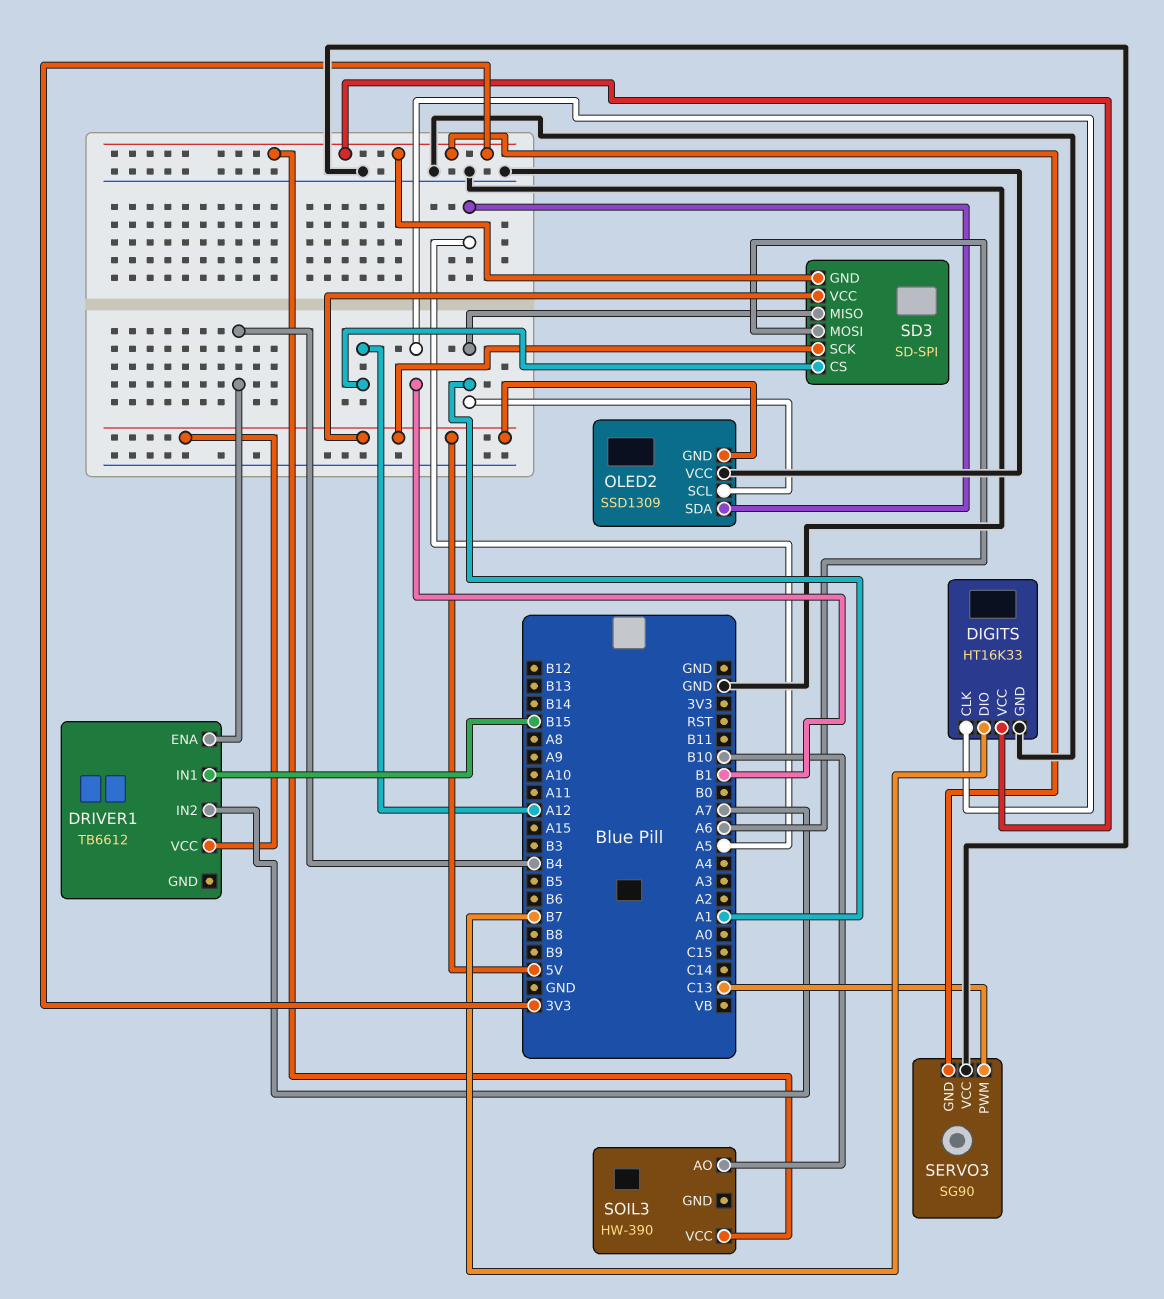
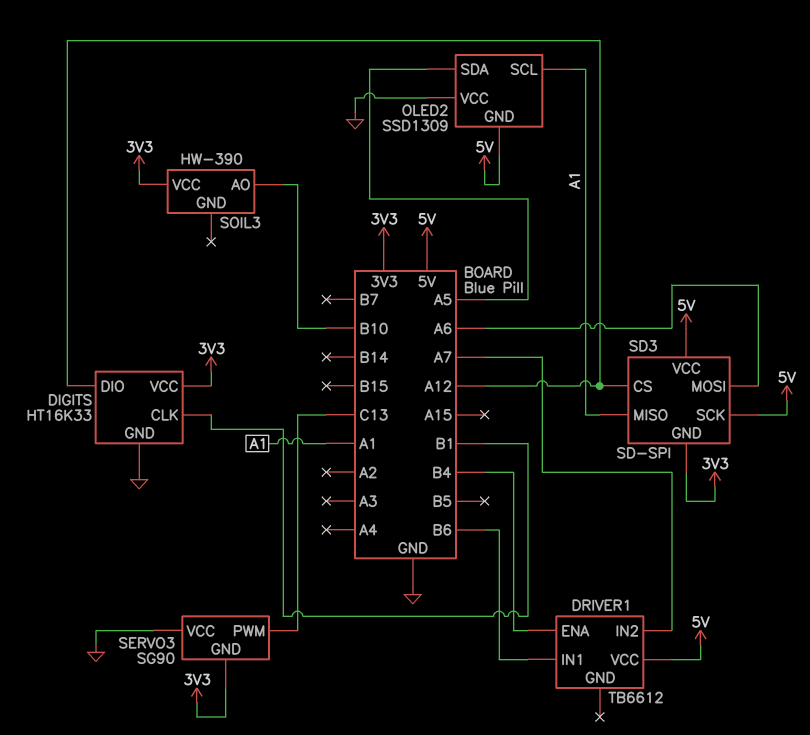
DIGITS pin DIO: B7 -> A12
DRIVER1 pin IN1: B15 -> B6

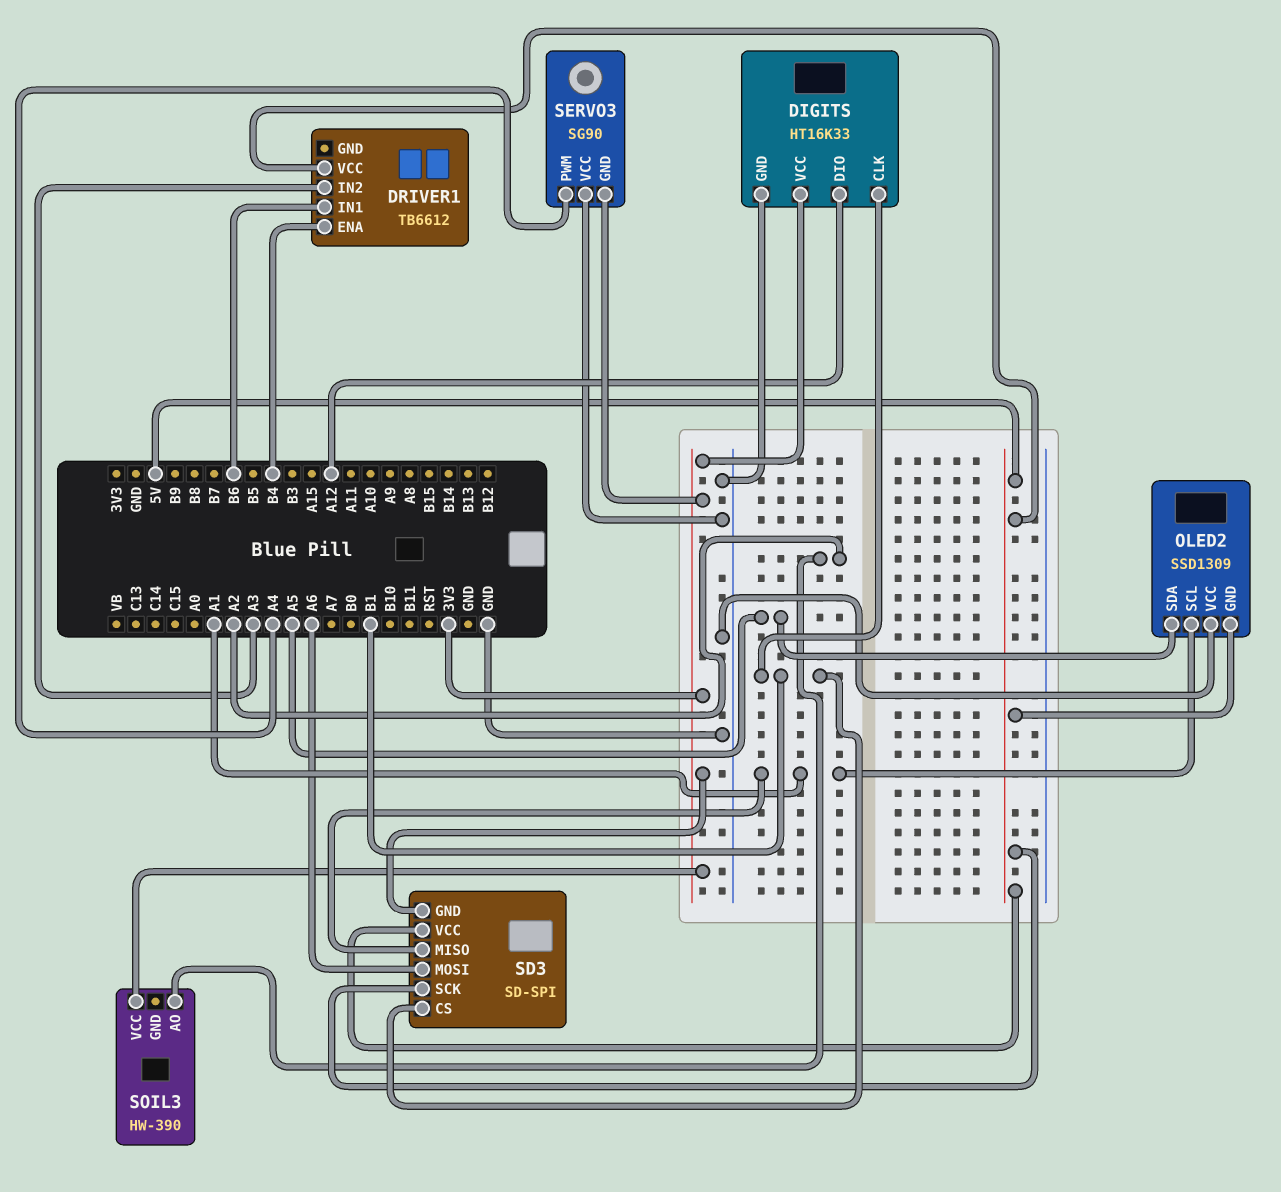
DRIVER1 pin IN2: A7 -> A3
SD3 pin CS: A12 -> B1
SERVO3 pin PWM: C13 -> A4
SOIL3 pin AO: B10 -> A2

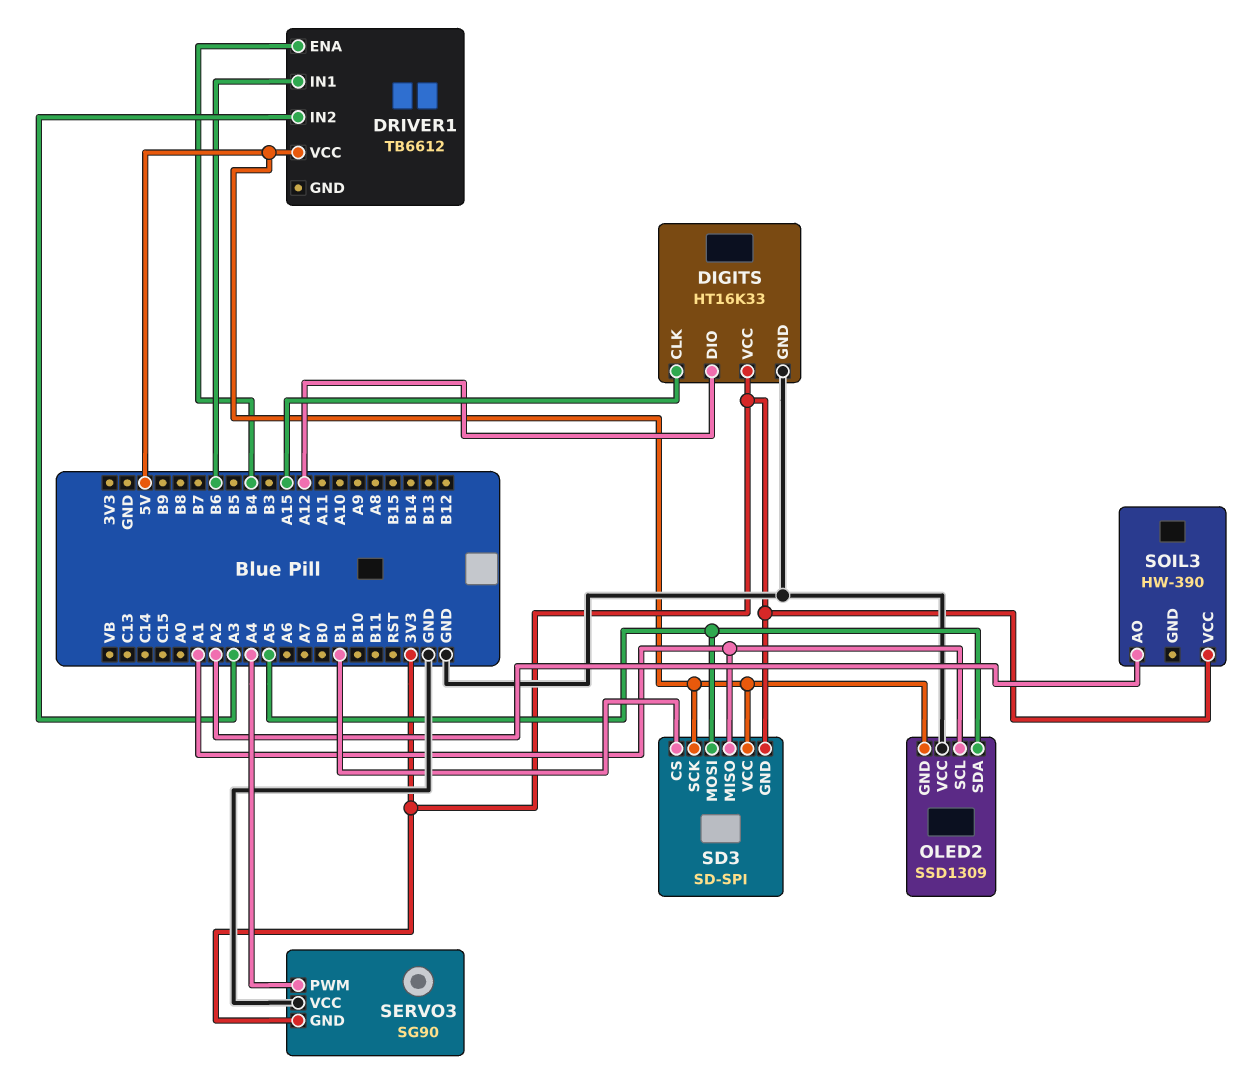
DIGITS pin CLK: B1 -> A15
SD3 pin MOSI: A6 -> A5

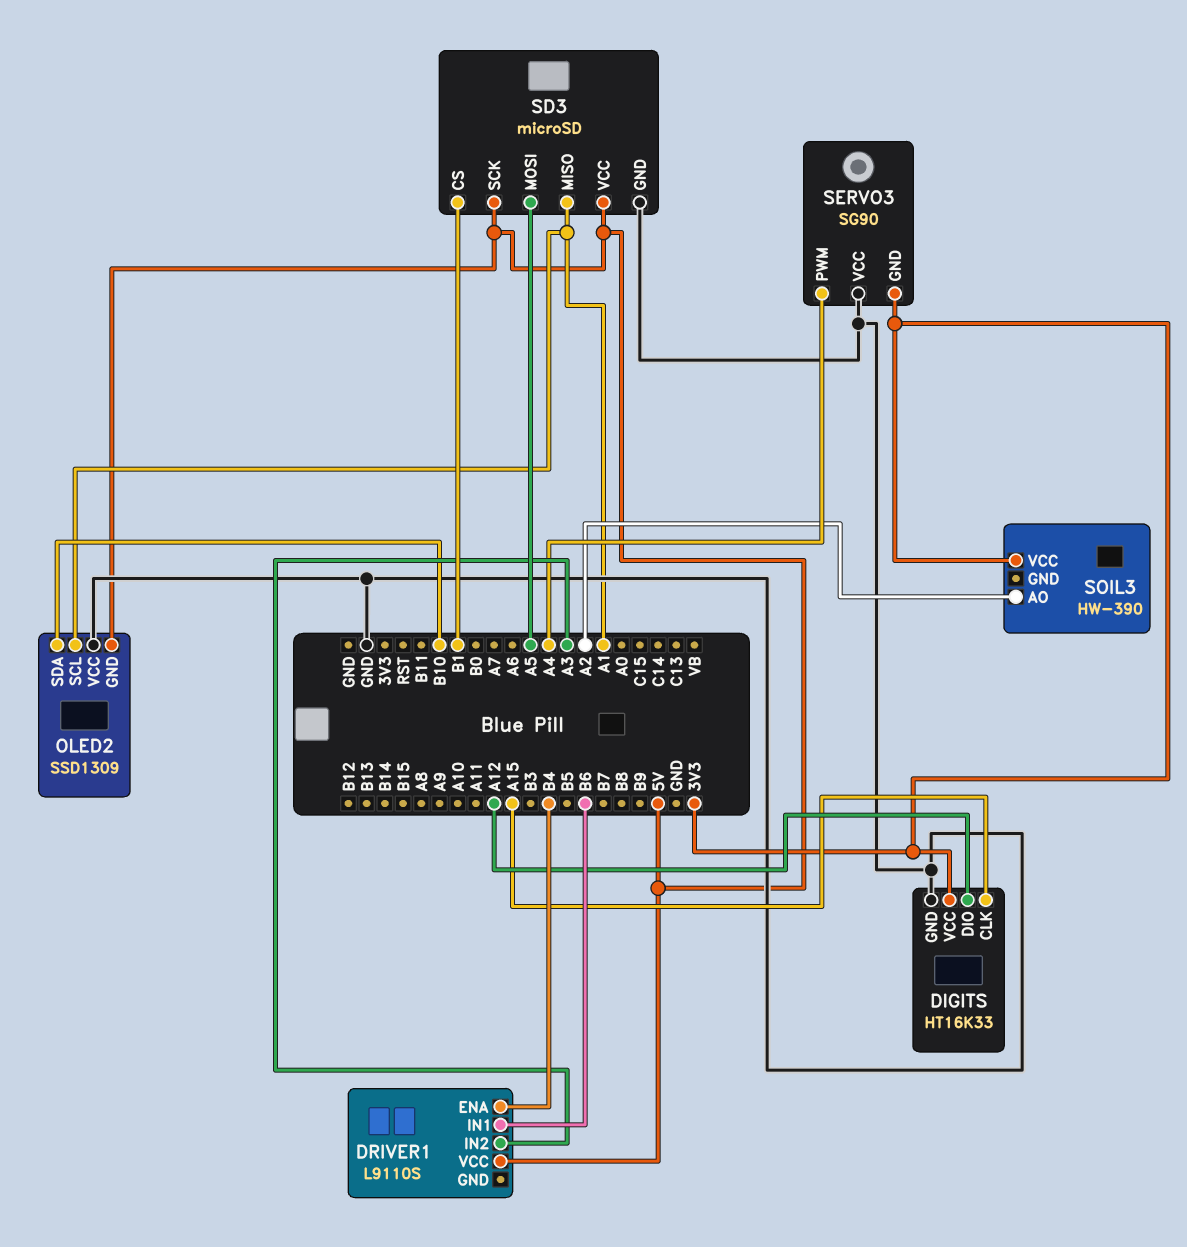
DRIVER1: TB6612 -> L9110S
OLED2 pin SDA: A5 -> B10
SD3: SD-SPI -> microSD
SD3 pin GND: 3V3 -> GND

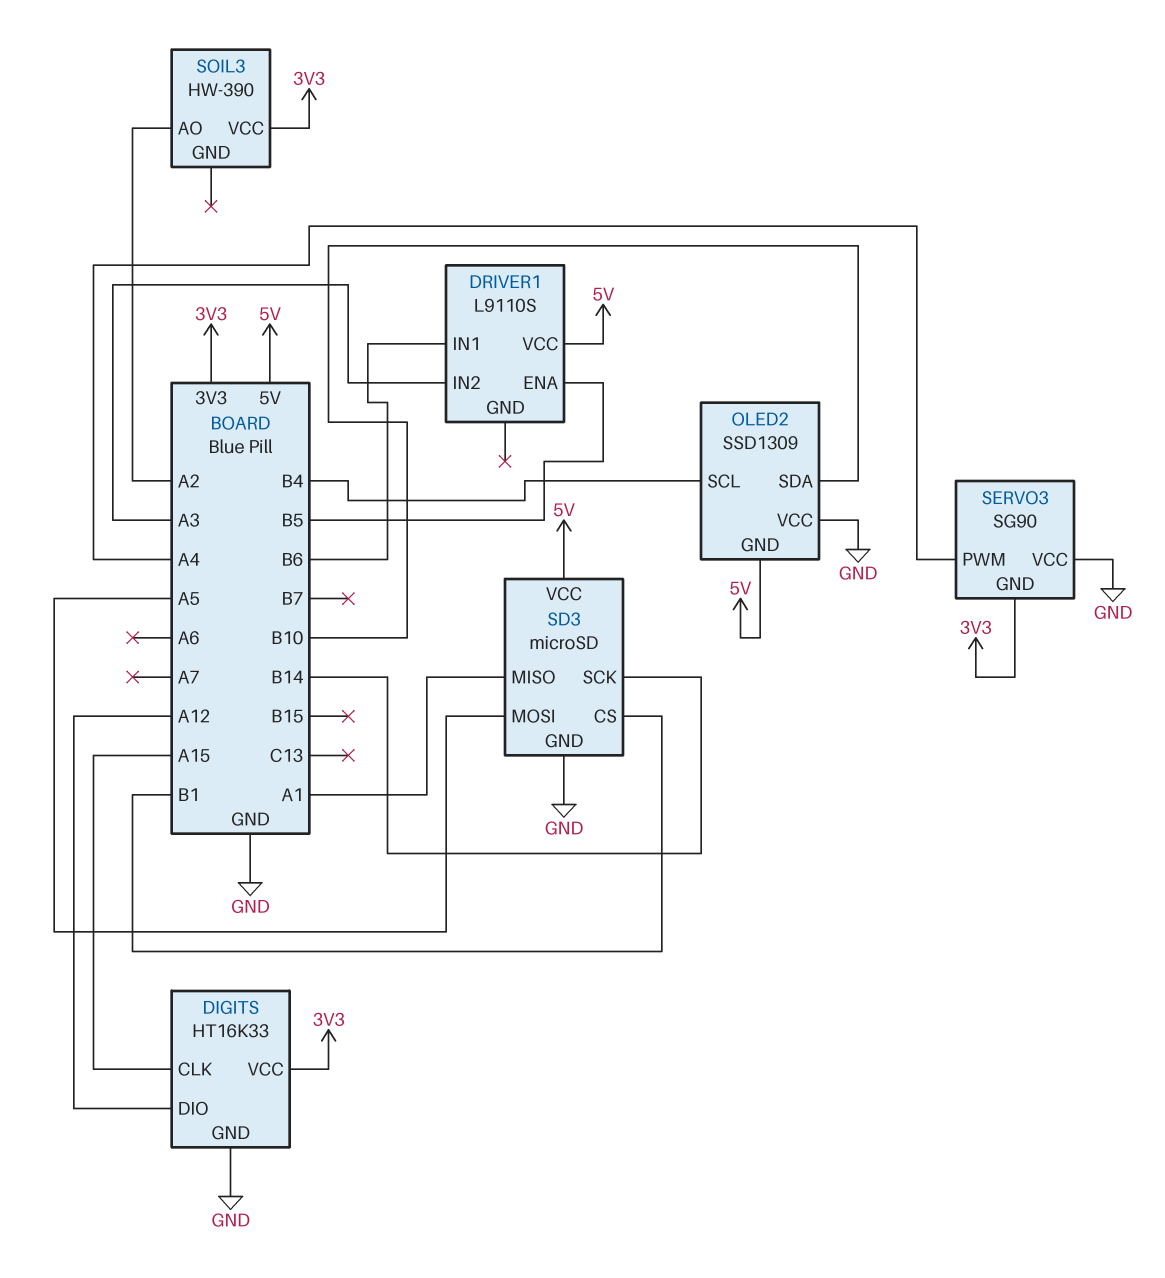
DRIVER1 pin ENA: B4 -> B5
OLED2 pin SCL: A1 -> B4
SD3 pin SCK: 5V -> B14

